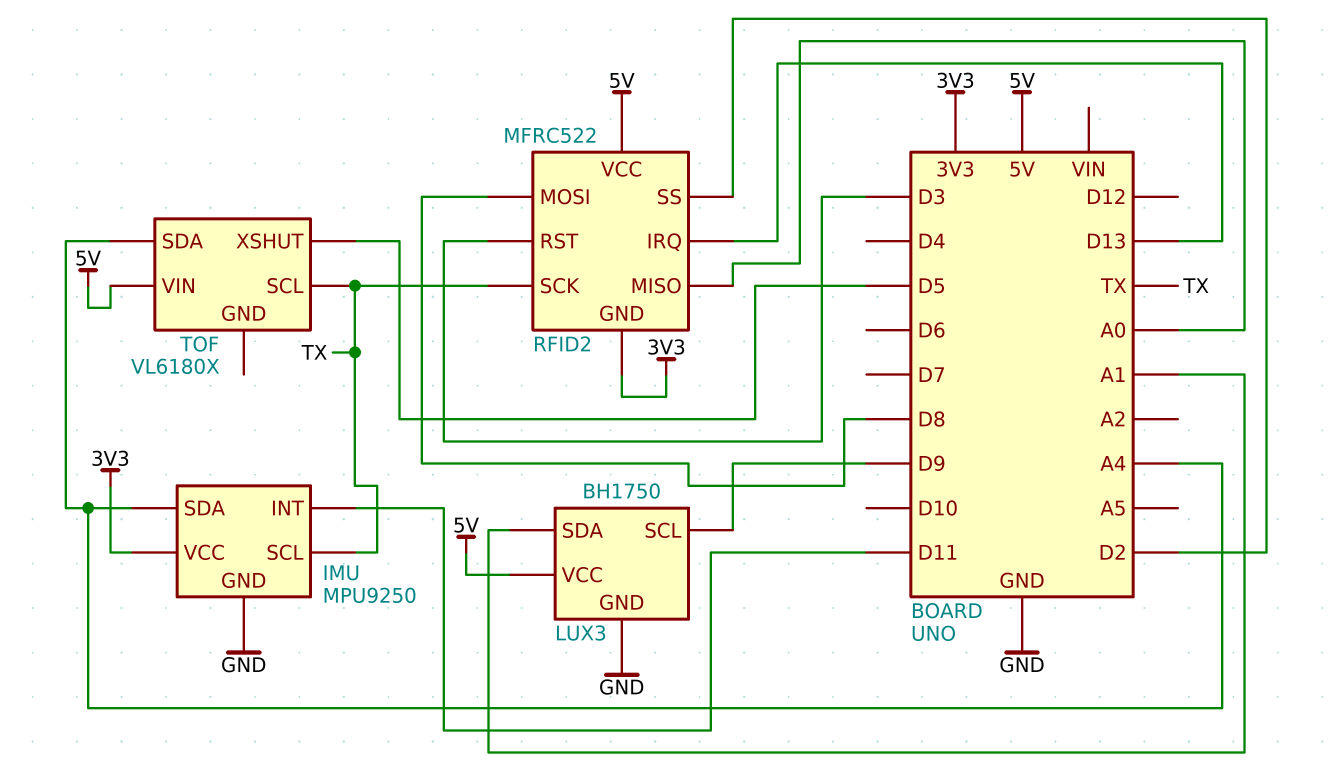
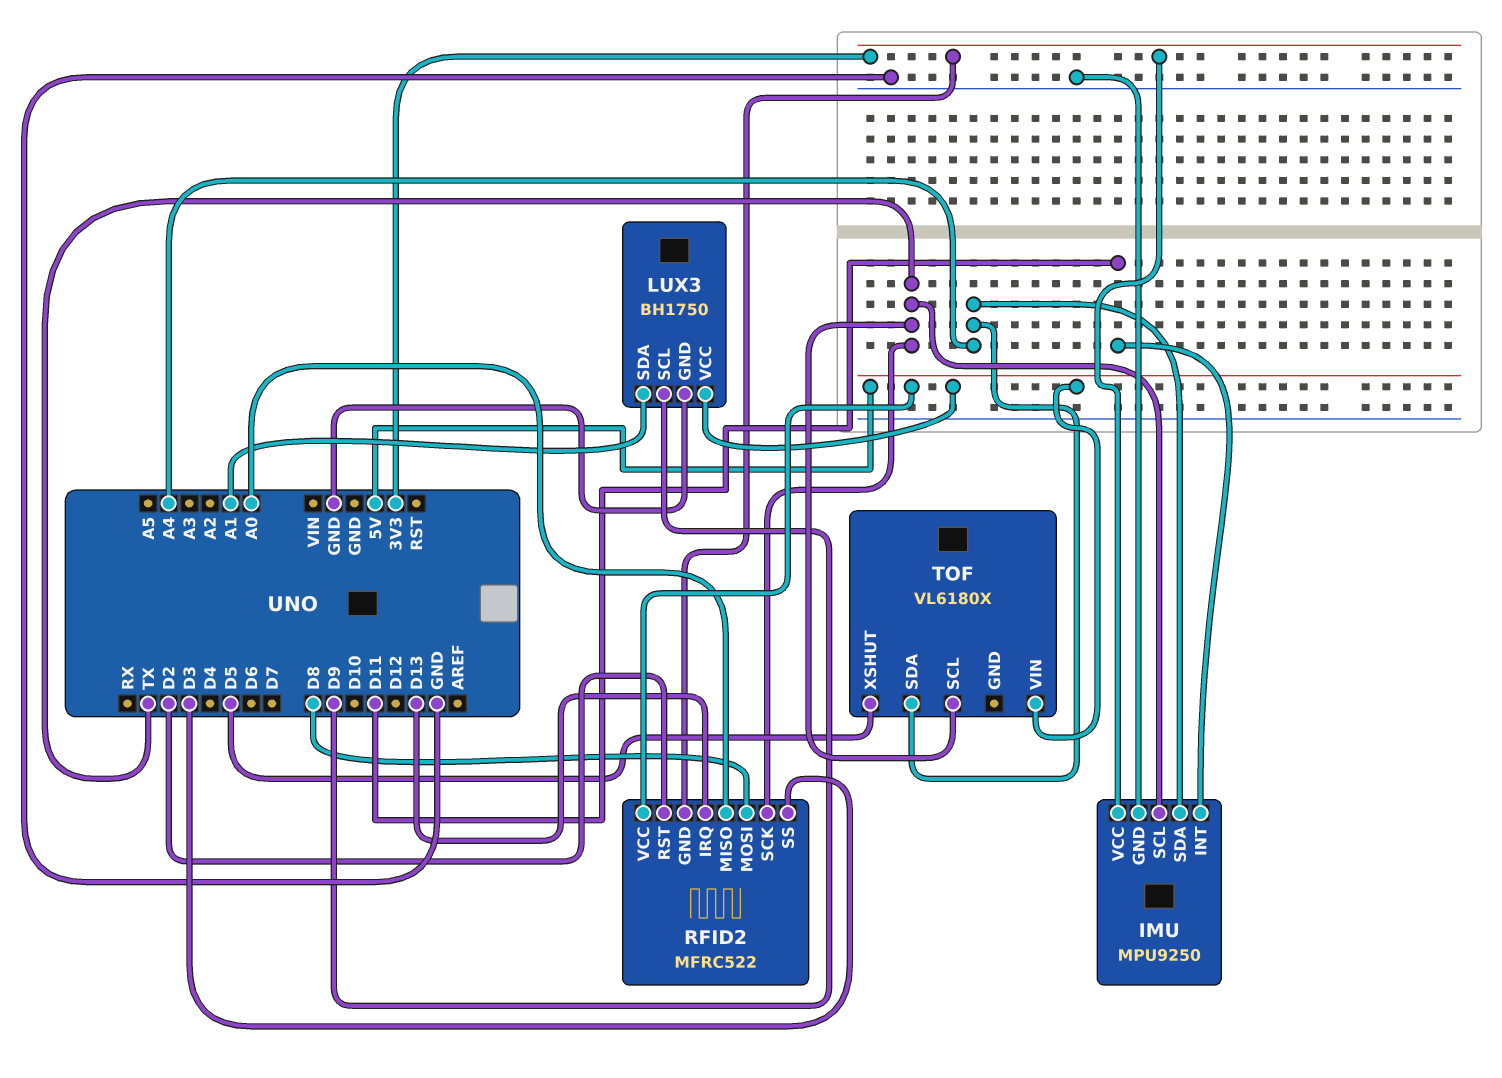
RFID2 pin RST: D3 -> D2
RFID2 pin SS: D2 -> D3

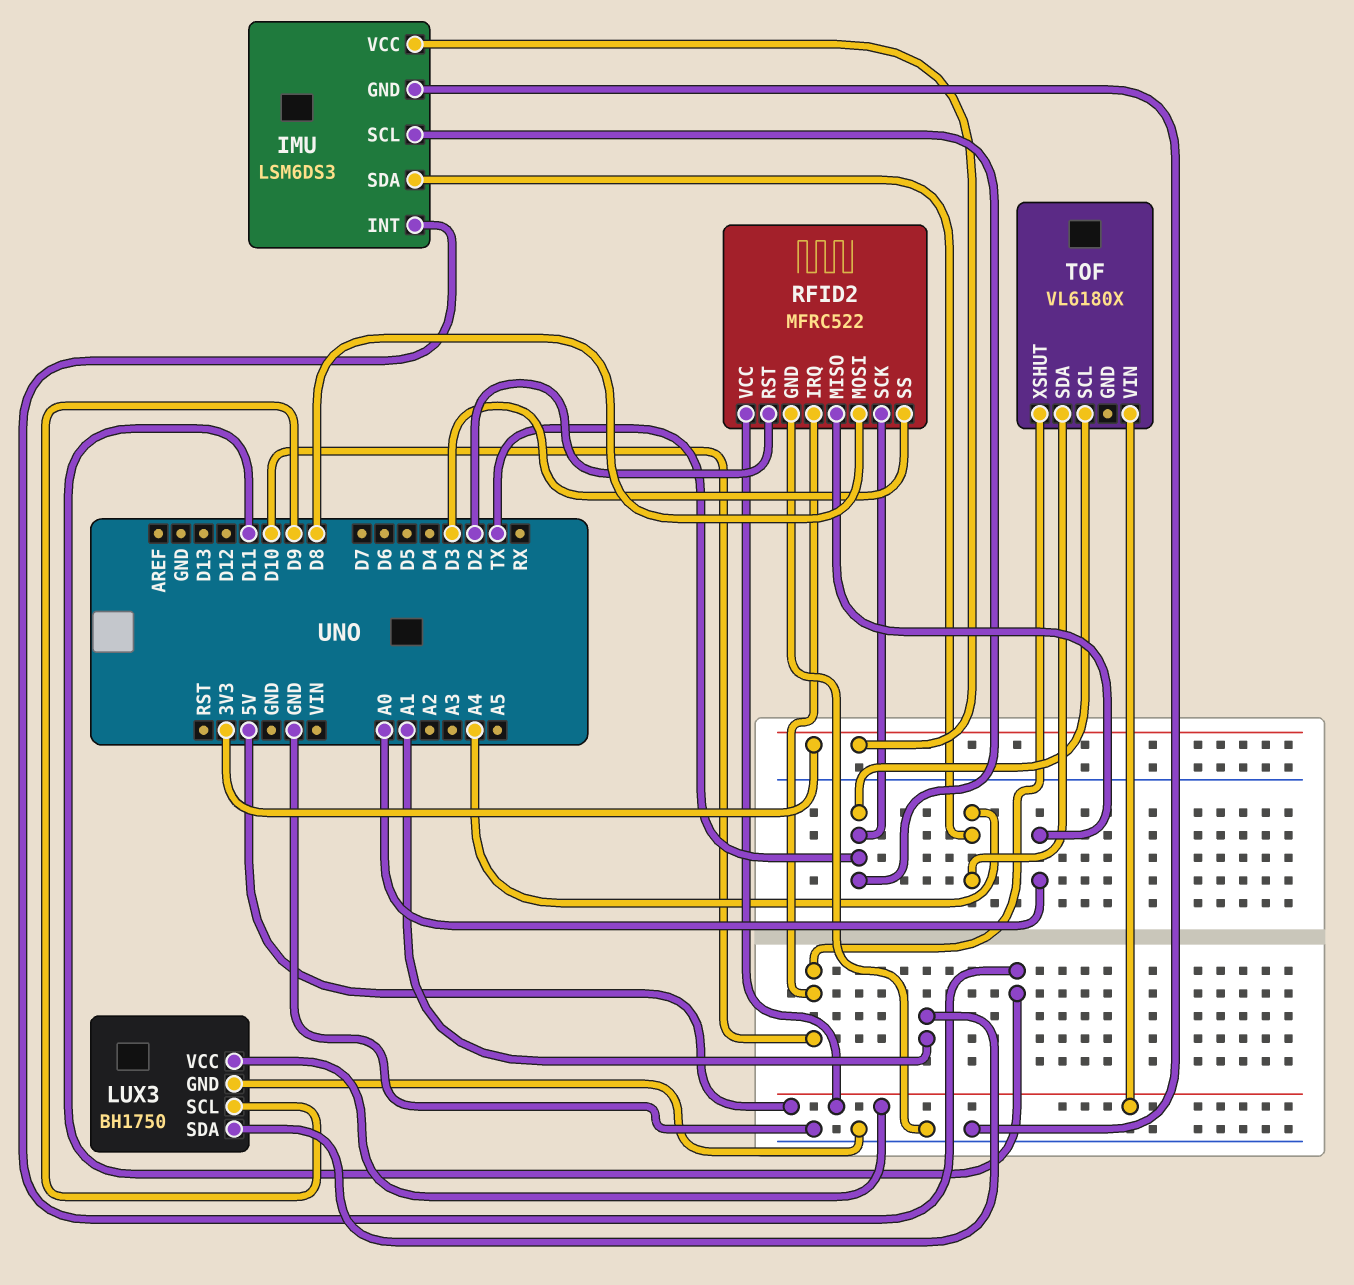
IMU: MPU9250 -> LSM6DS3
RFID2 pin GND: 3V3 -> GND
RFID2 pin IRQ: D13 -> D10
TOF pin XSHUT: D5 -> D10

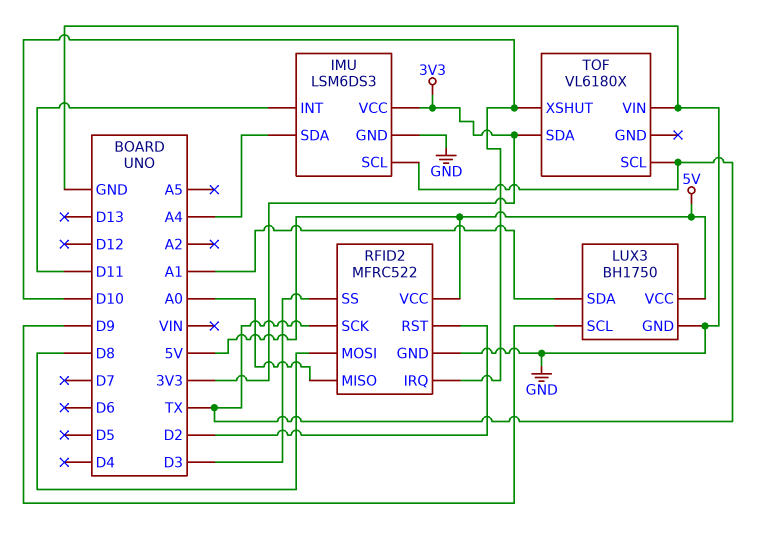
TOF pin SDA: A4 -> 3V3
TOF pin VIN: 5V -> GND

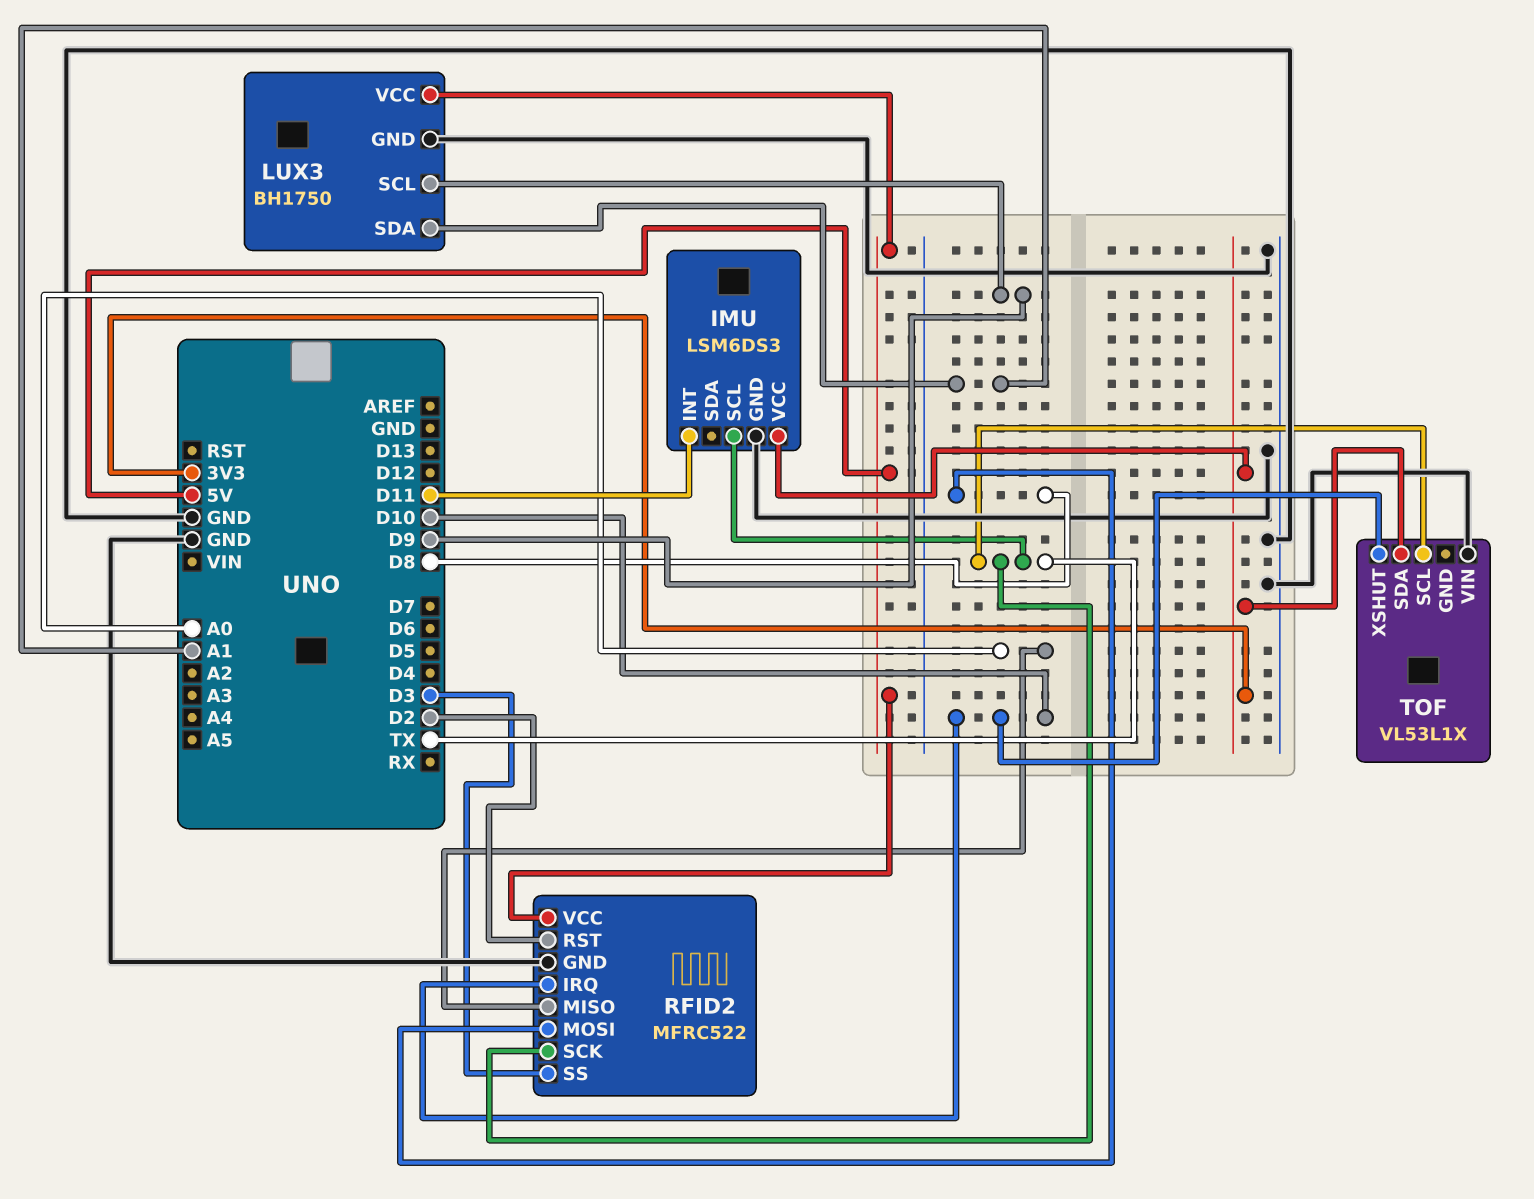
IMU pin SDA: A4 -> none
TOF: VL6180X -> VL53L1X

